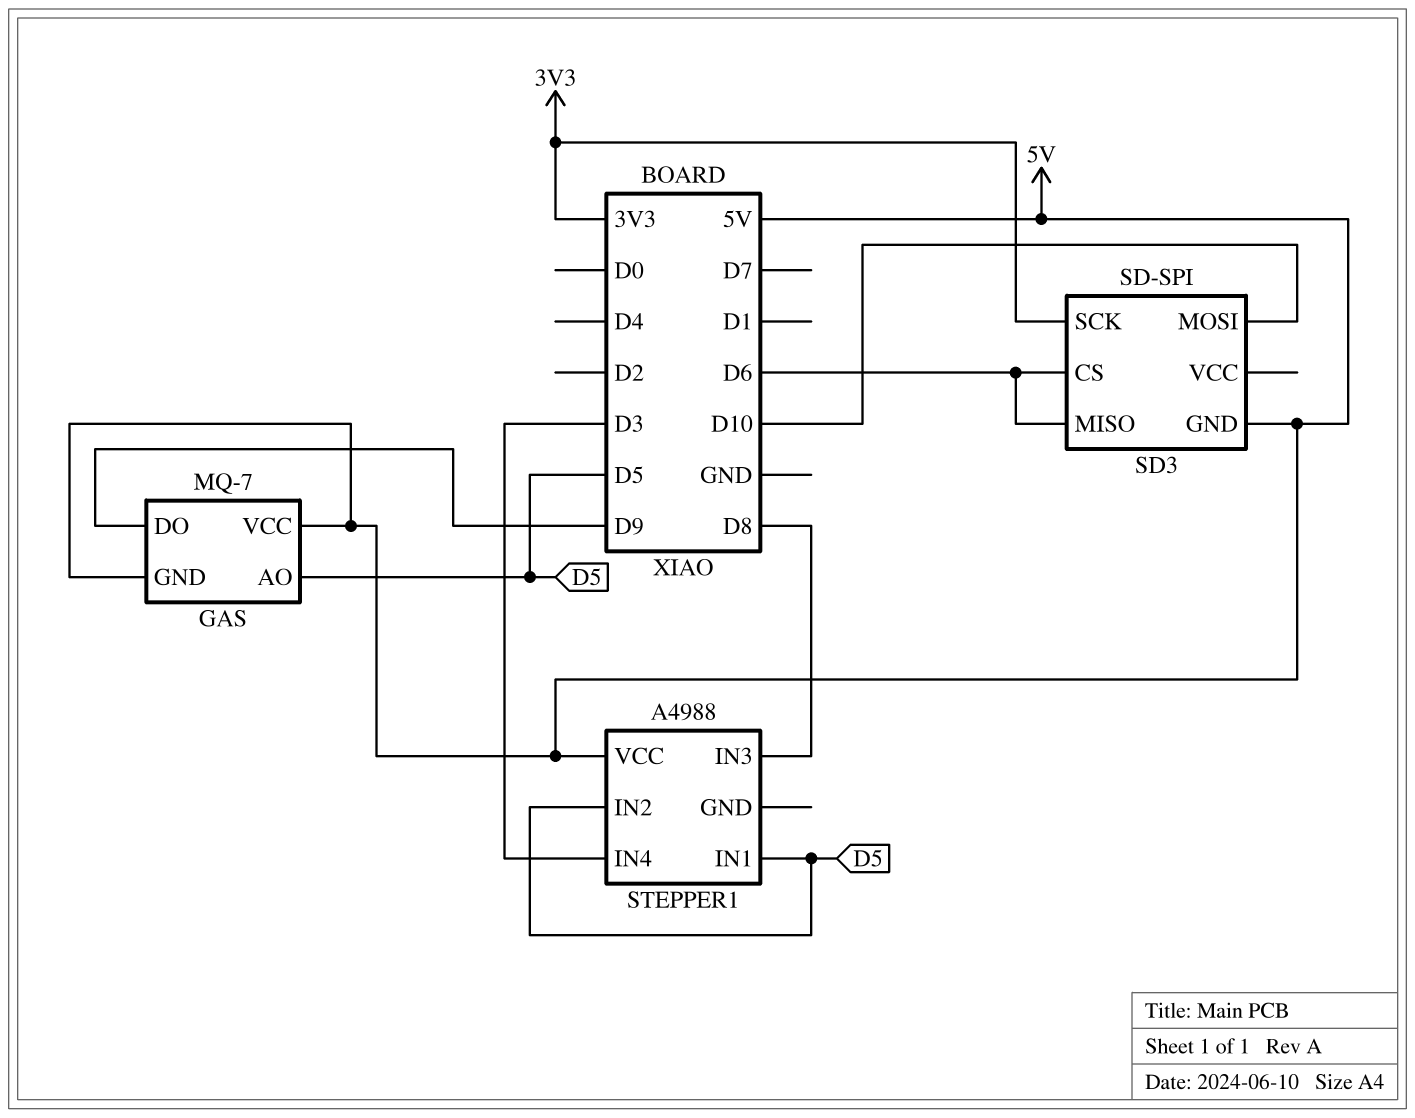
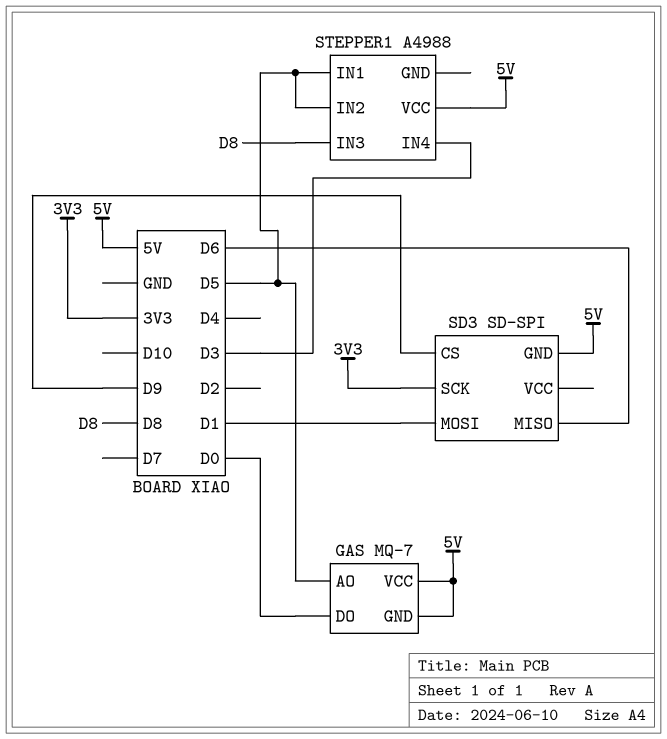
GAS pin DO: D9 -> D0
SD3 pin CS: D6 -> D9
SD3 pin MOSI: D10 -> D1

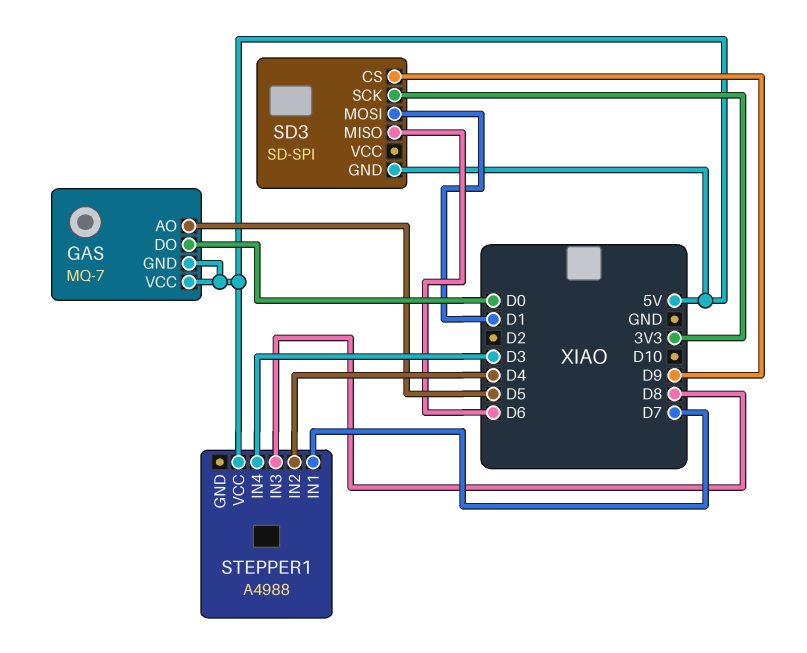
STEPPER1 pin IN1: D5 -> D7
STEPPER1 pin IN2: D5 -> D4

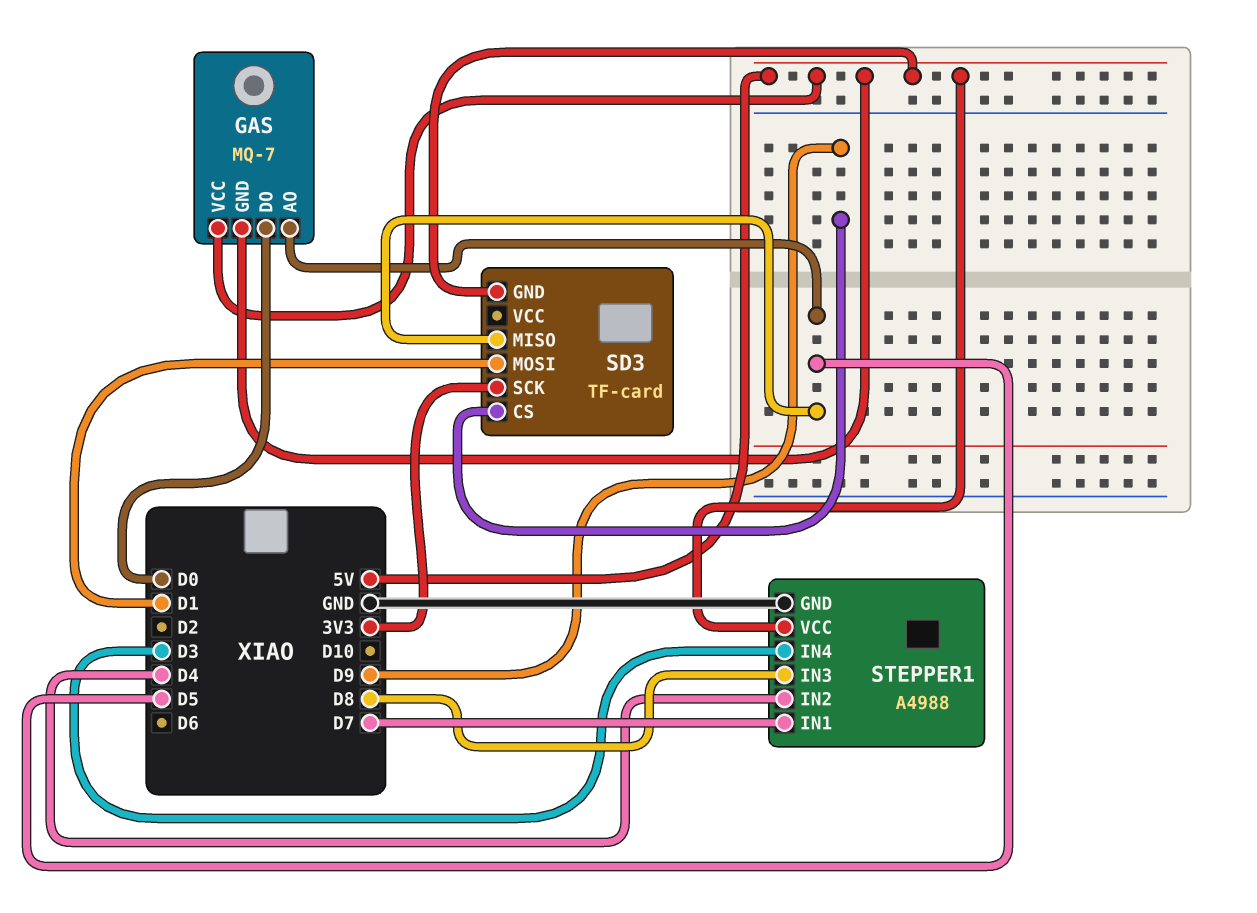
SD3: SD-SPI -> TF-card
SD3 pin MISO: D6 -> D5
STEPPER1 pin GND: none -> GND

